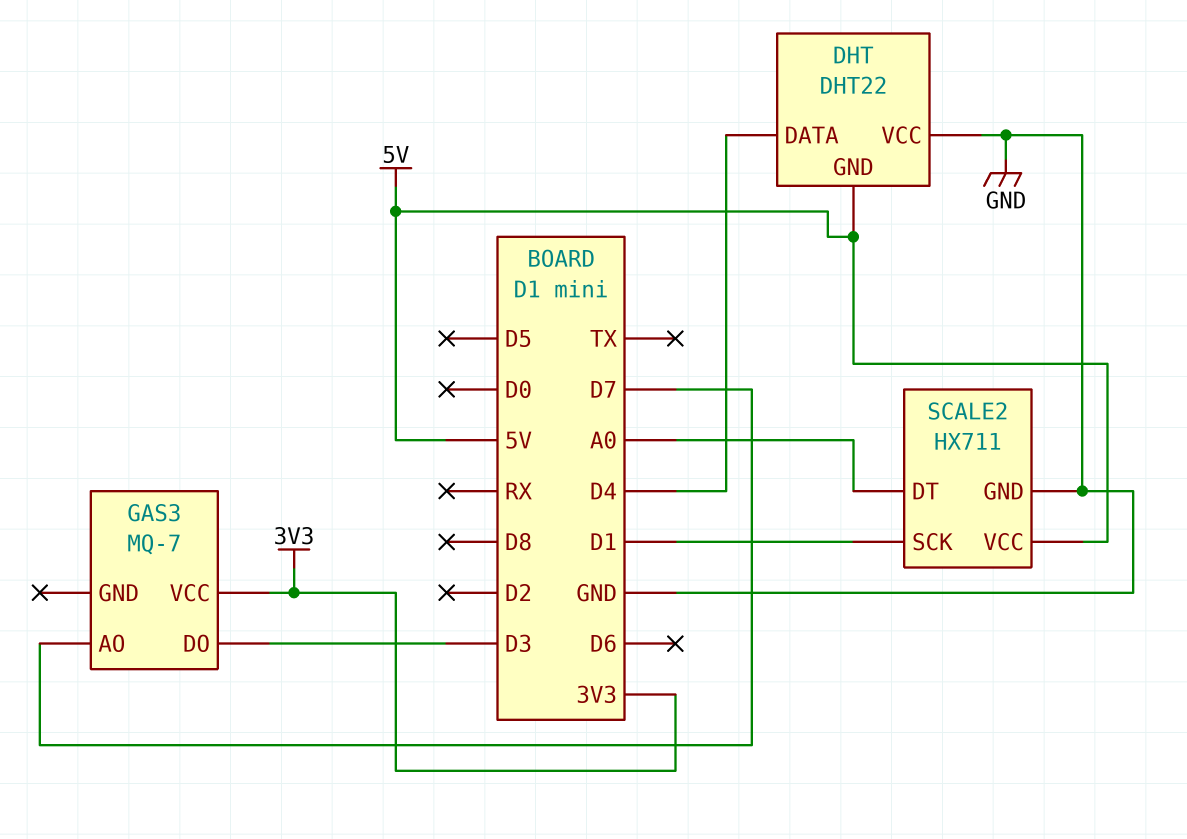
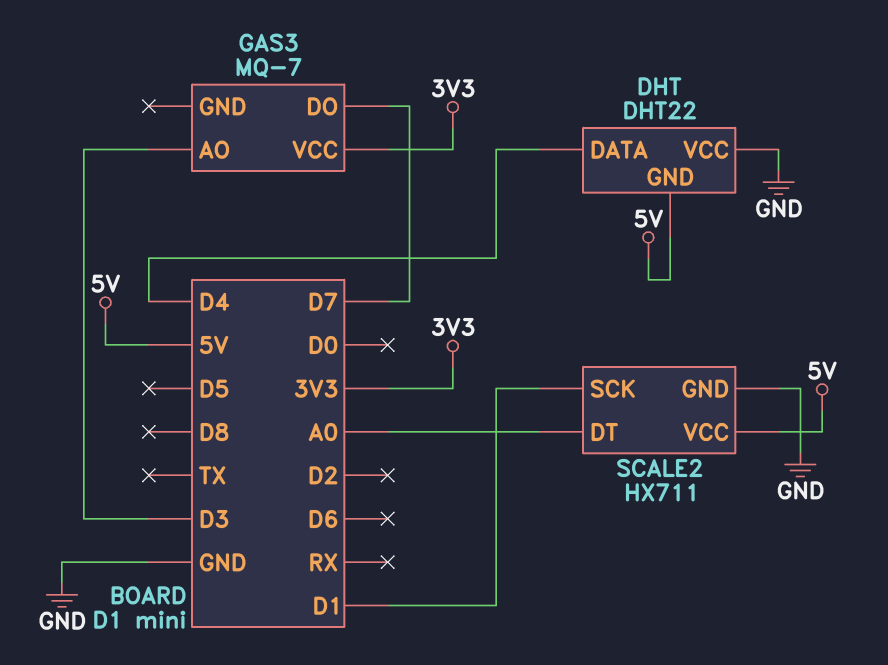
GAS3 pin AO: D7 -> D3
GAS3 pin DO: D3 -> D7

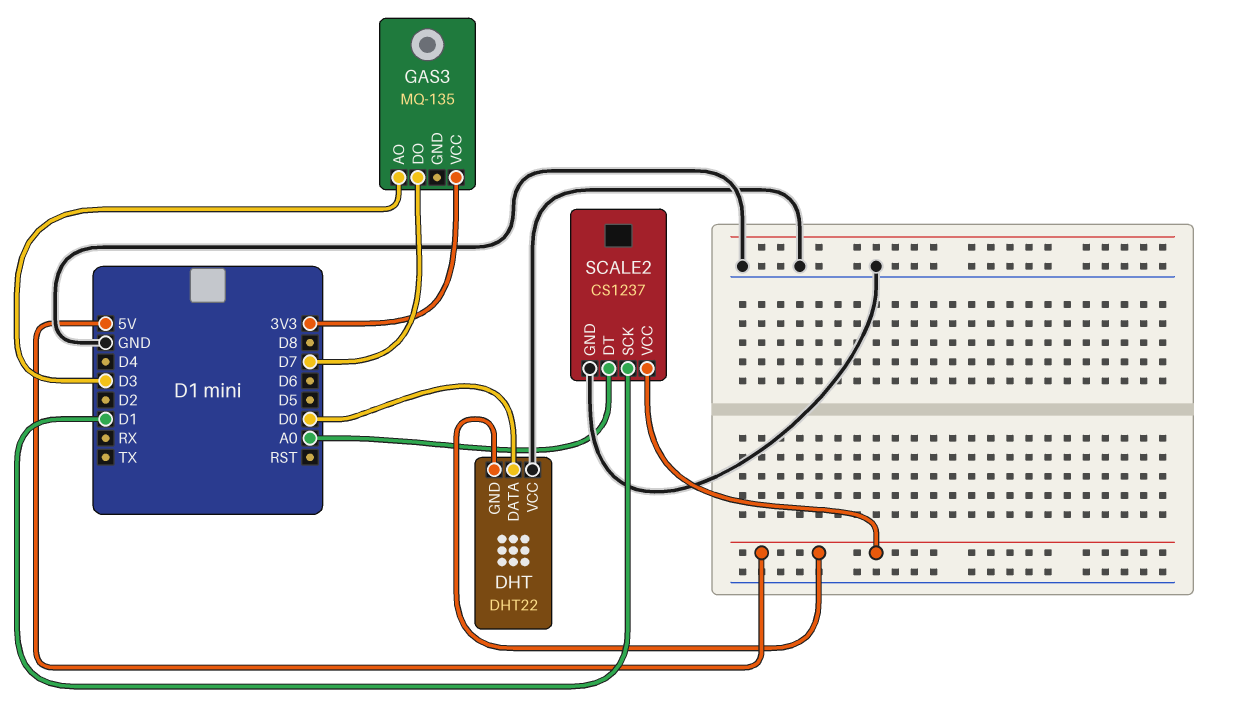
DHT pin DATA: D4 -> D0
GAS3: MQ-7 -> MQ-135
SCALE2: HX711 -> CS1237

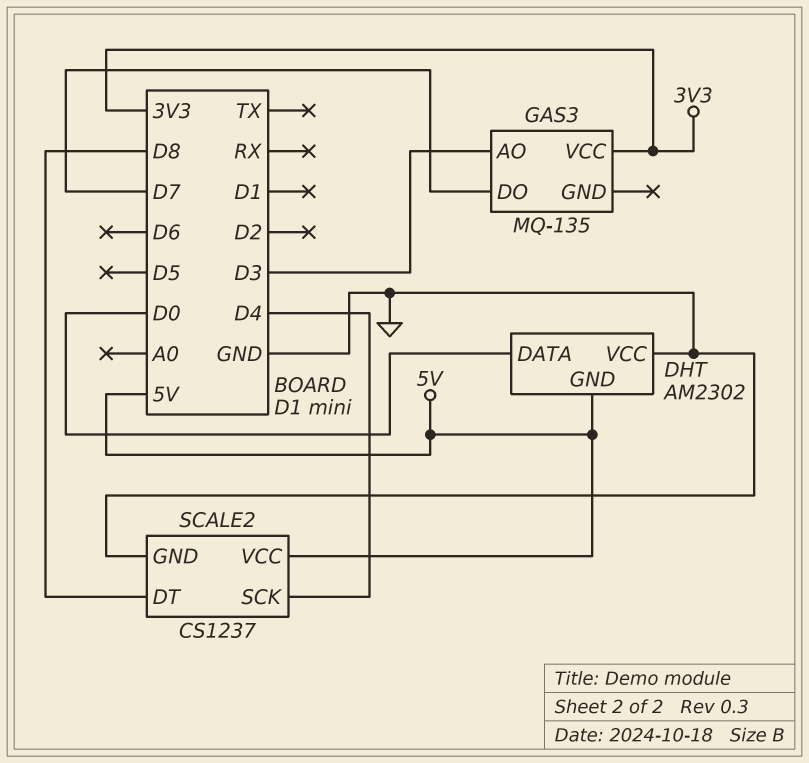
DHT: DHT22 -> AM2302
SCALE2 pin DT: A0 -> D8
SCALE2 pin SCK: D1 -> D4

